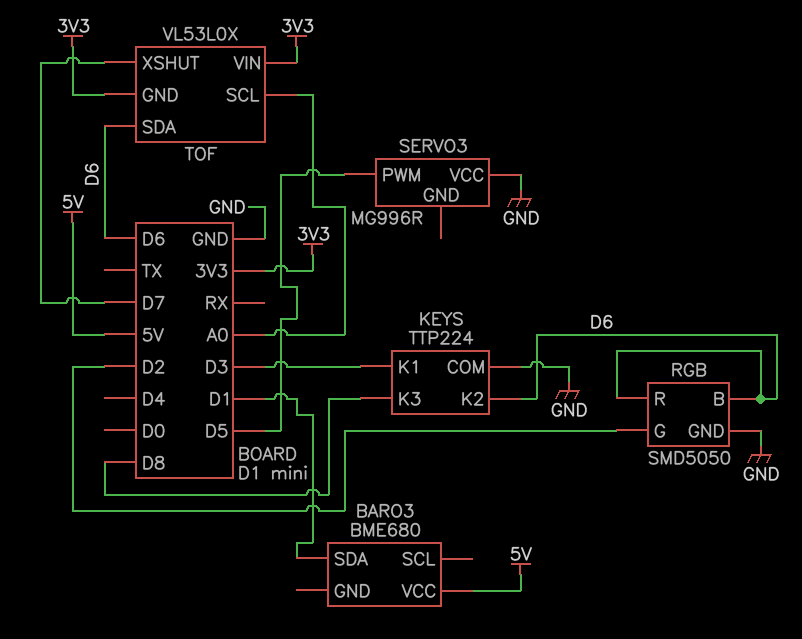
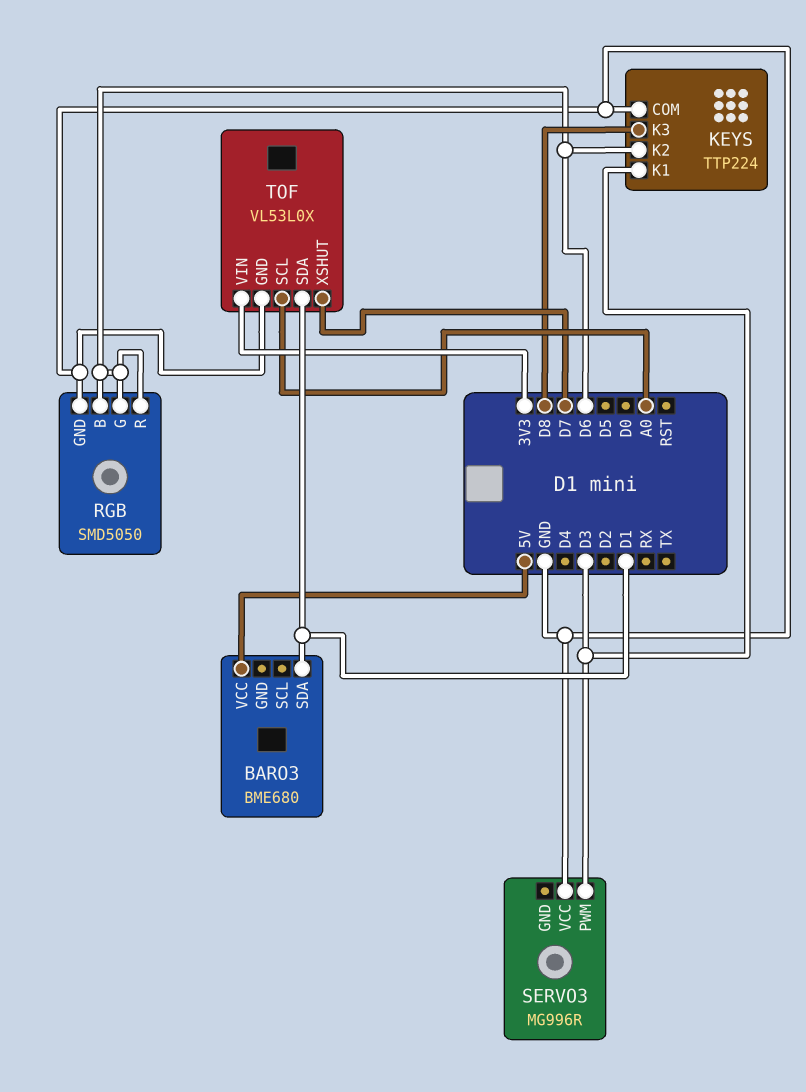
RGB pin G: D2 -> D6
SERVO3 pin PWM: D5 -> D3
TOF pin GND: 3V3 -> GND
TOF pin SDA: D6 -> D1

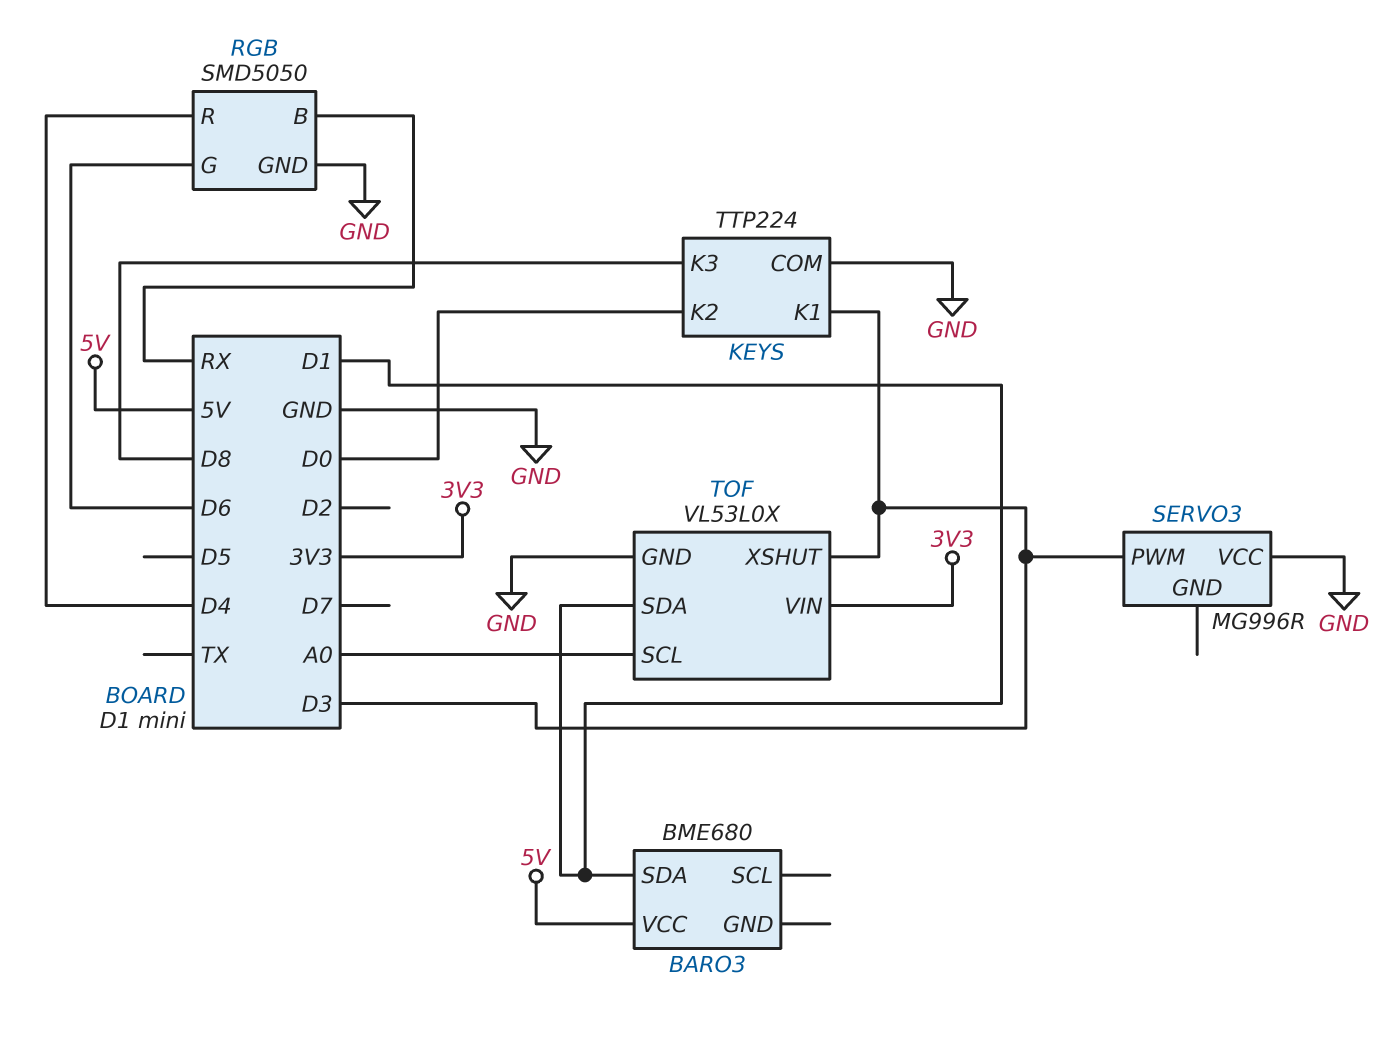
KEYS pin K2: D6 -> D0
RGB pin B: D6 -> RX
RGB pin R: D6 -> D4
TOF pin XSHUT: D7 -> D3

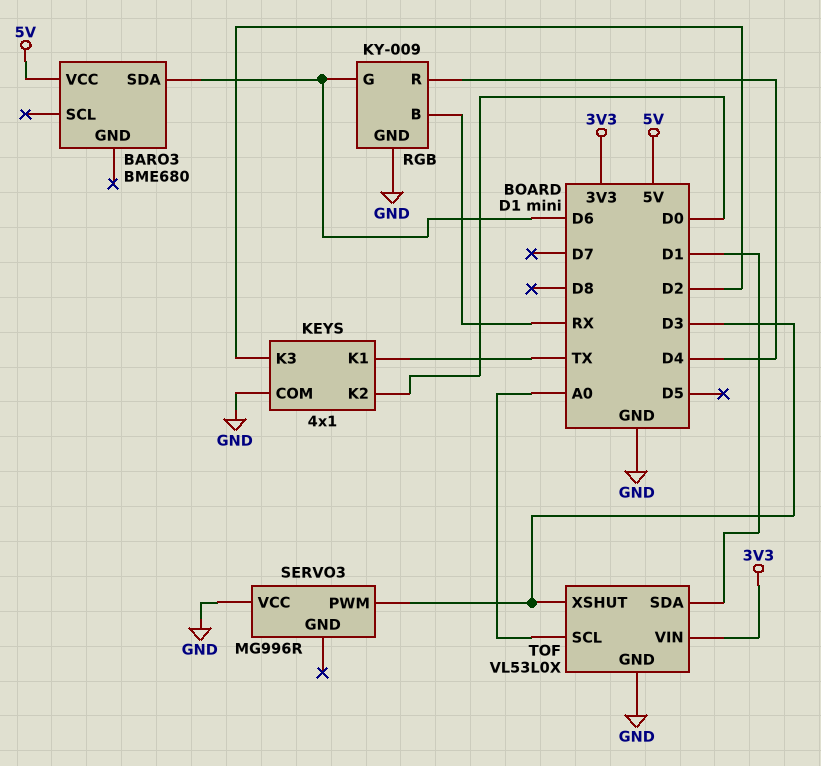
BARO3 pin SDA: D1 -> D6
KEYS: TTP224 -> 4x1
KEYS pin K1: D3 -> TX
KEYS pin K3: D8 -> D2
RGB: SMD5050 -> KY-009

